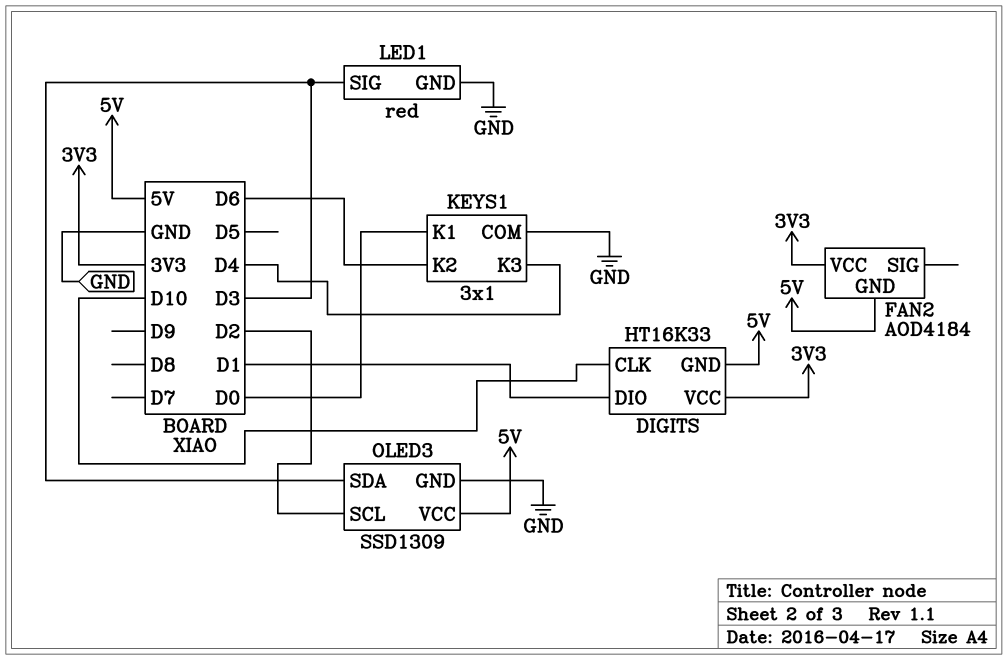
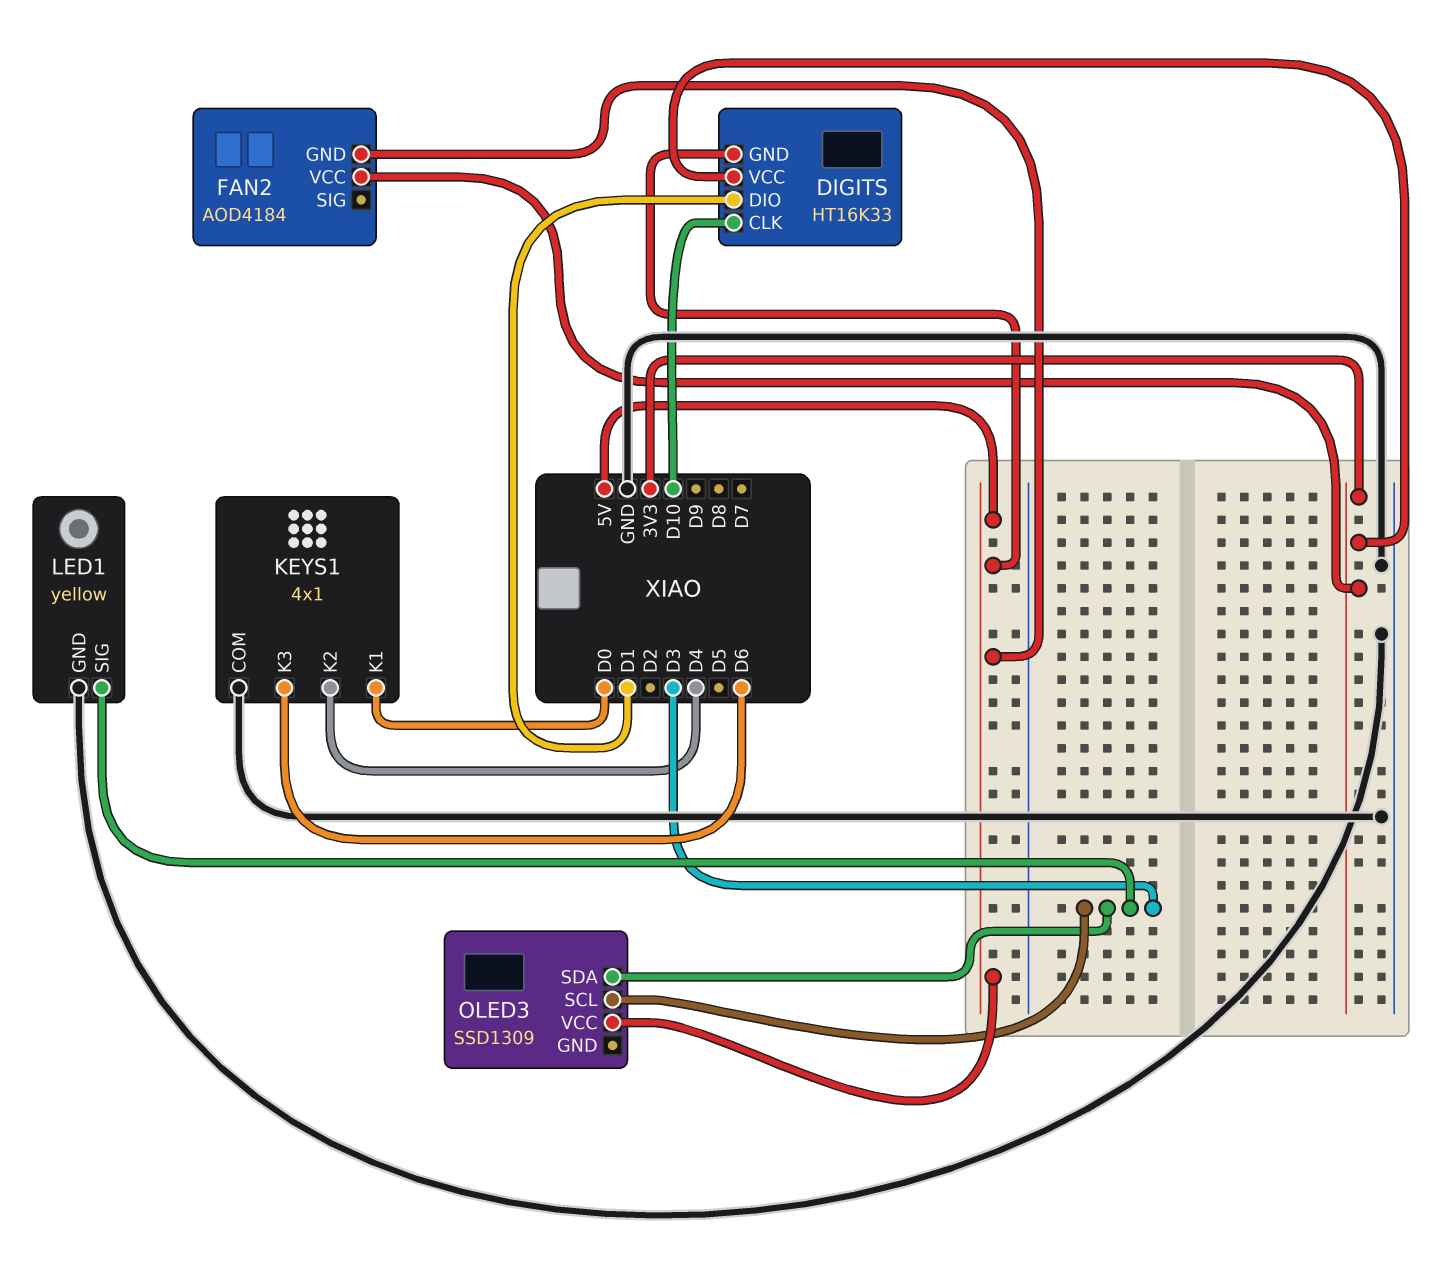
KEYS1: 3x1 -> 4x1
KEYS1 pin K2: D6 -> D4
KEYS1 pin K3: D4 -> D6
LED1: red -> yellow
OLED3 pin GND: GND -> none
OLED3 pin SCL: D2 -> D3

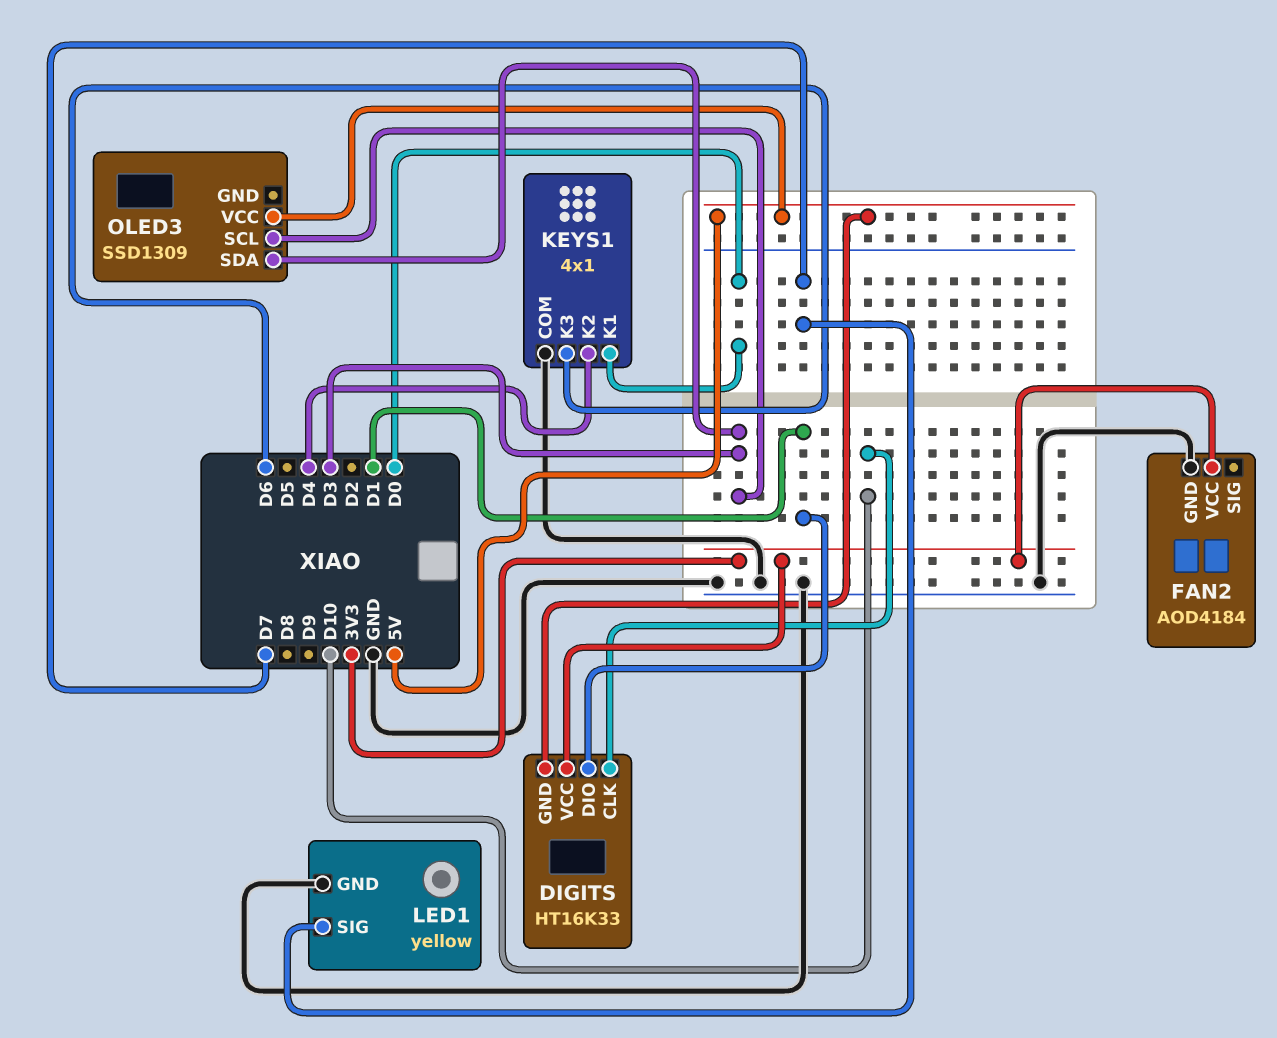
FAN2 pin GND: 5V -> GND
LED1 pin SIG: D3 -> D7

